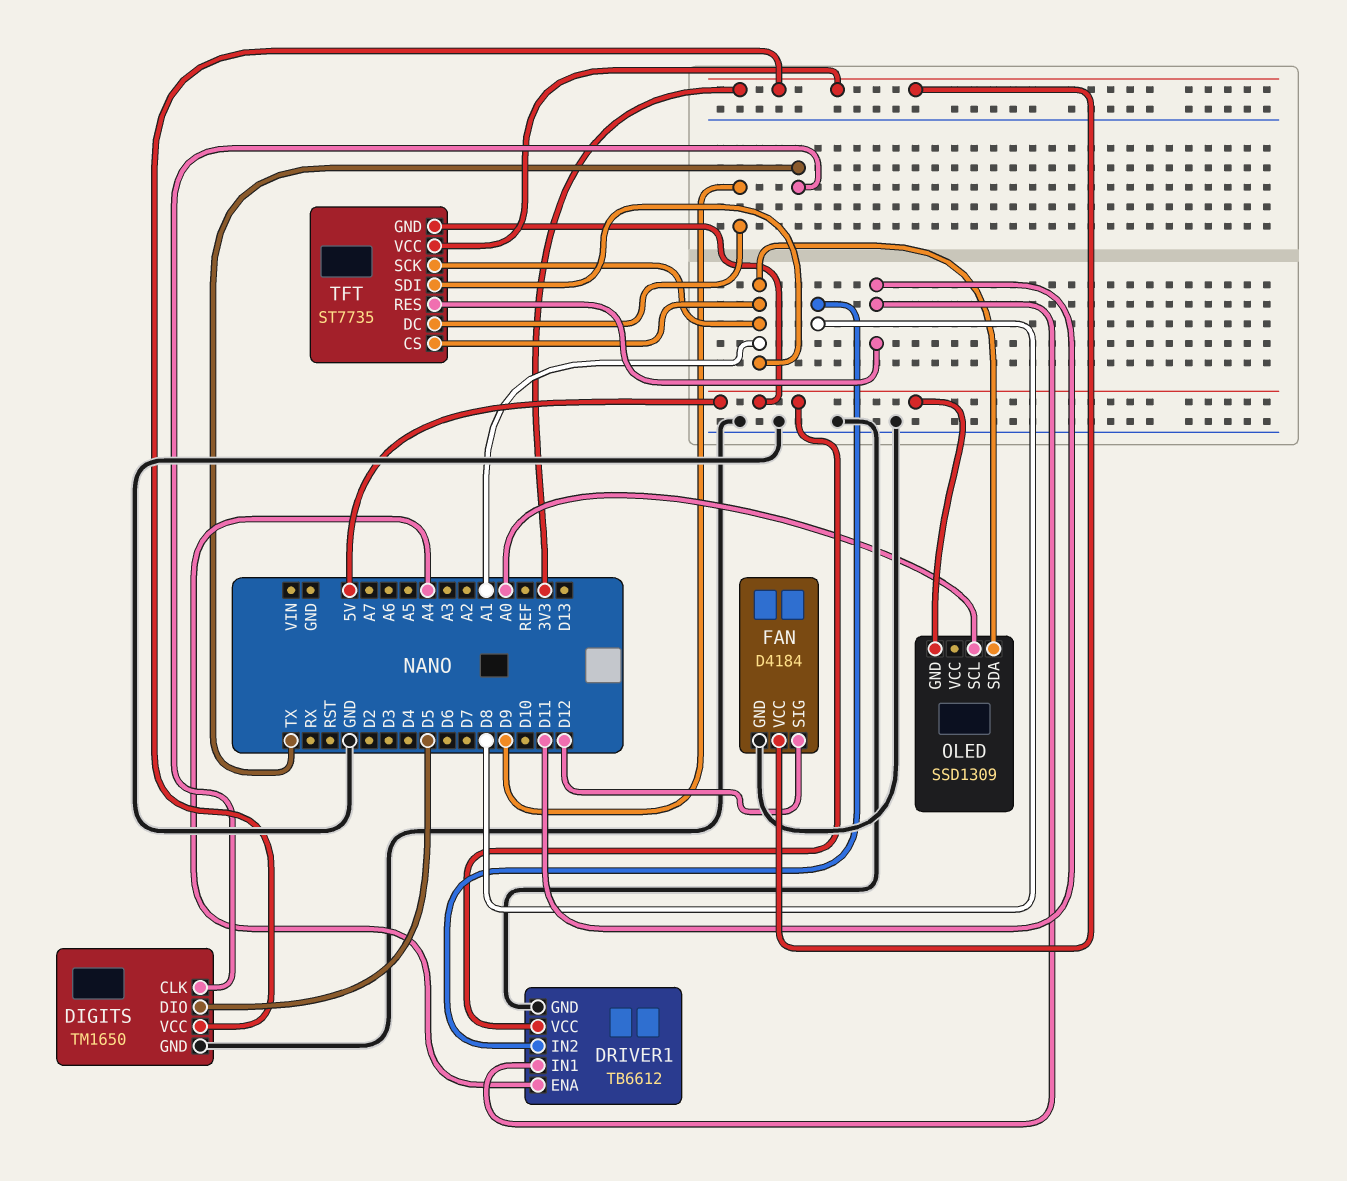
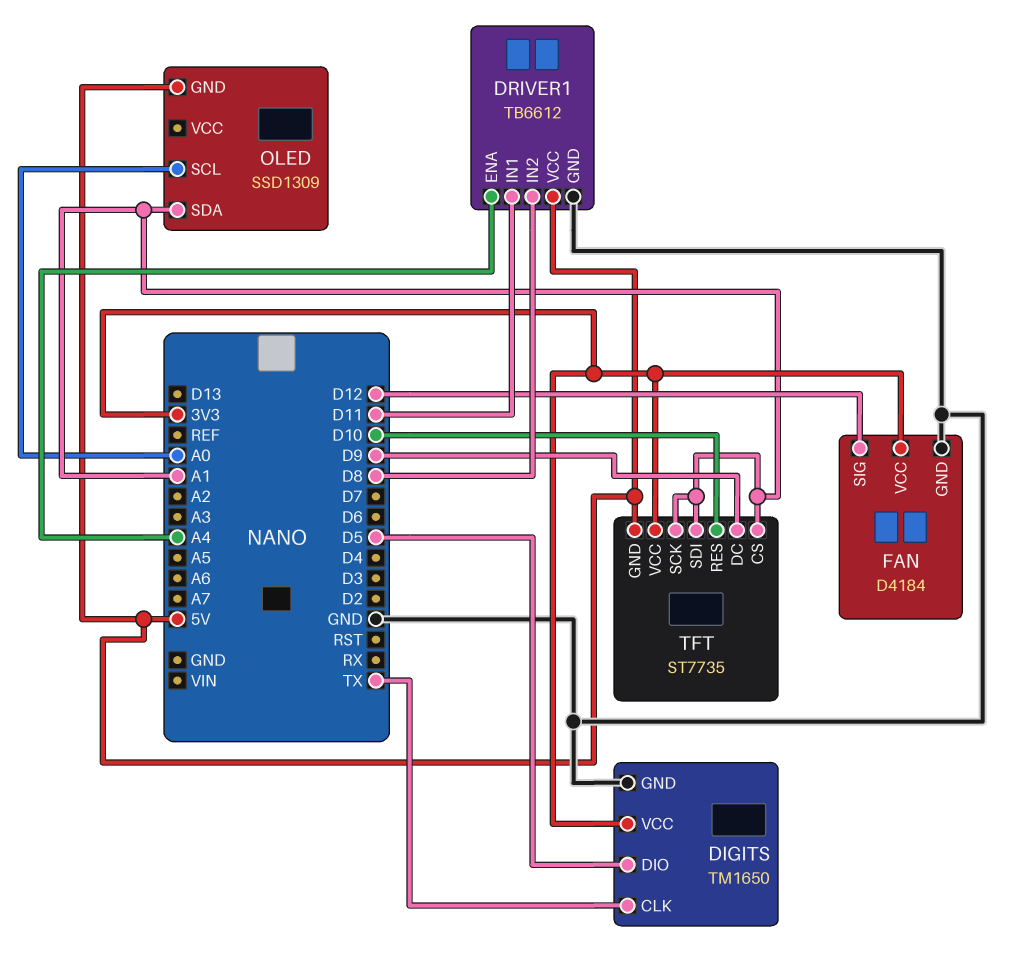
TFT pin RES: D11 -> D10

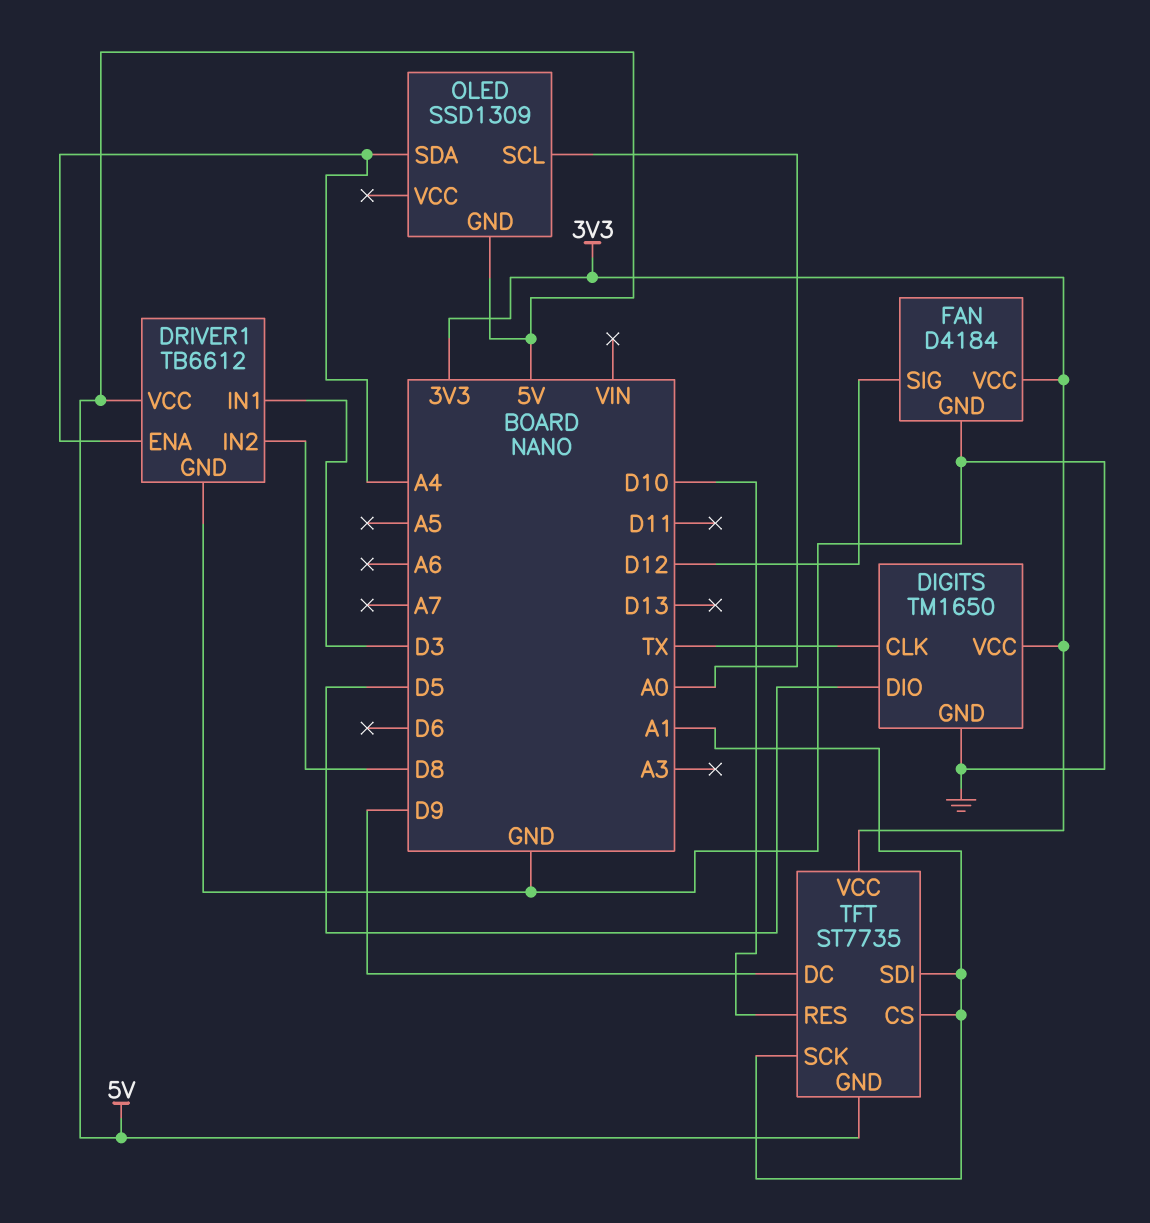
DRIVER1 pin IN1: D11 -> D3
OLED pin SDA: A1 -> A4

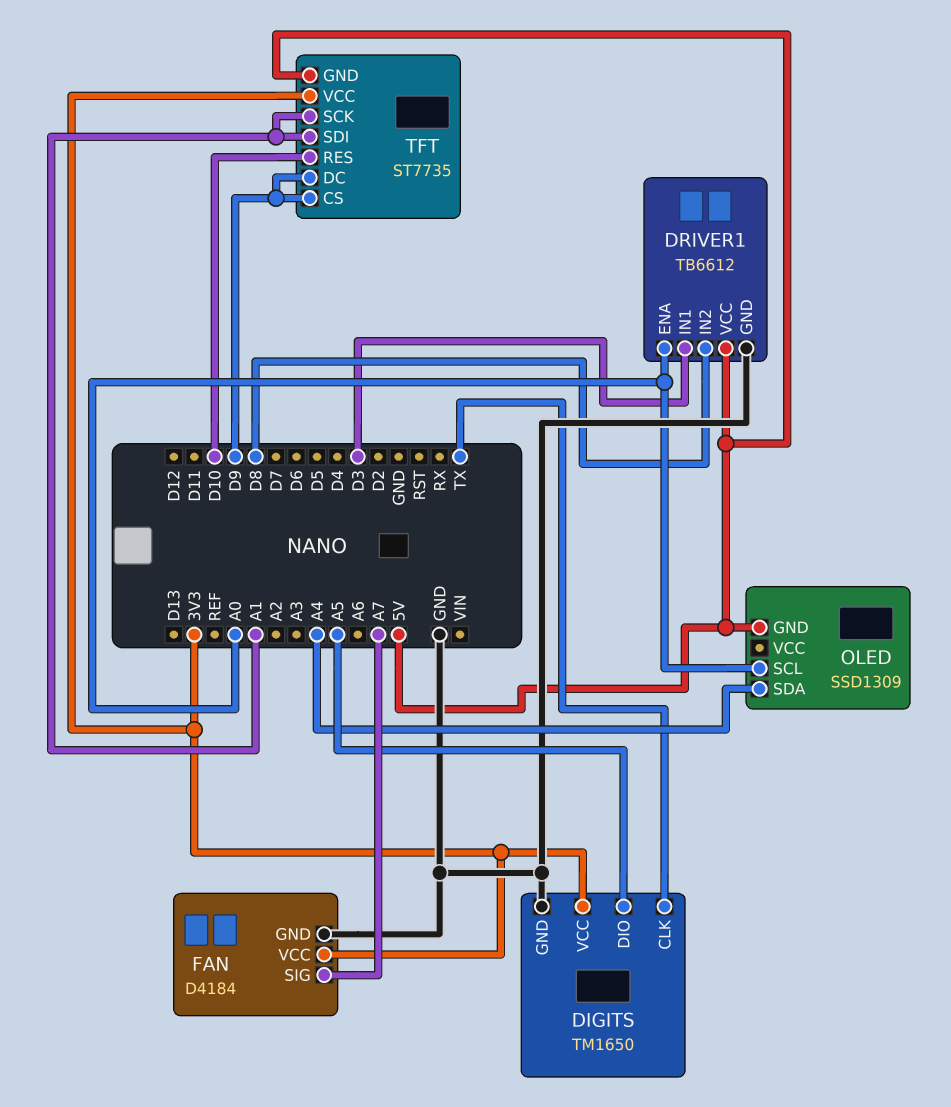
DIGITS pin DIO: D5 -> A5
DRIVER1 pin ENA: A4 -> A0
FAN pin SIG: D12 -> A7
TFT pin CS: A1 -> D9

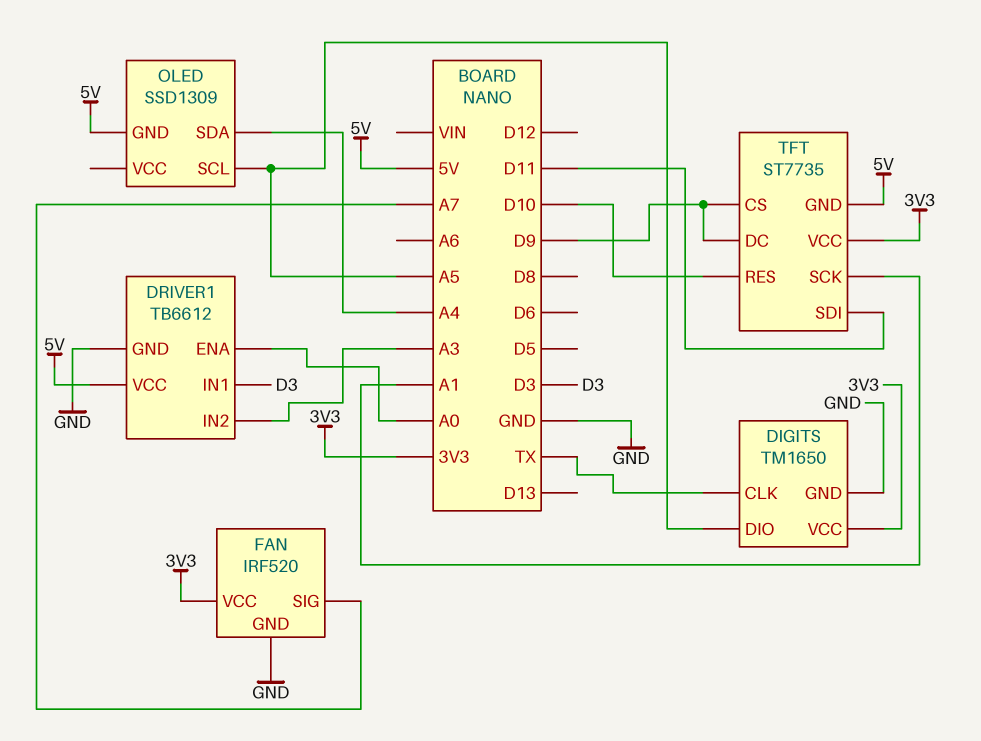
DRIVER1 pin IN2: D8 -> A3
FAN: D4184 -> IRF520
OLED pin SCL: A0 -> A5
TFT pin SDI: A1 -> D11

